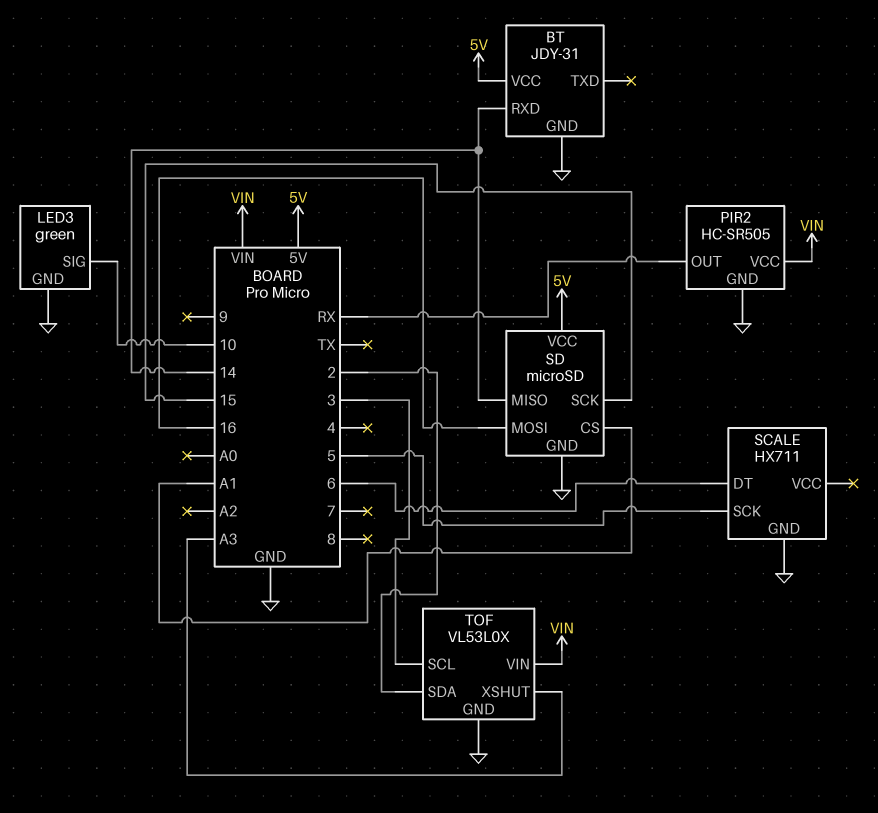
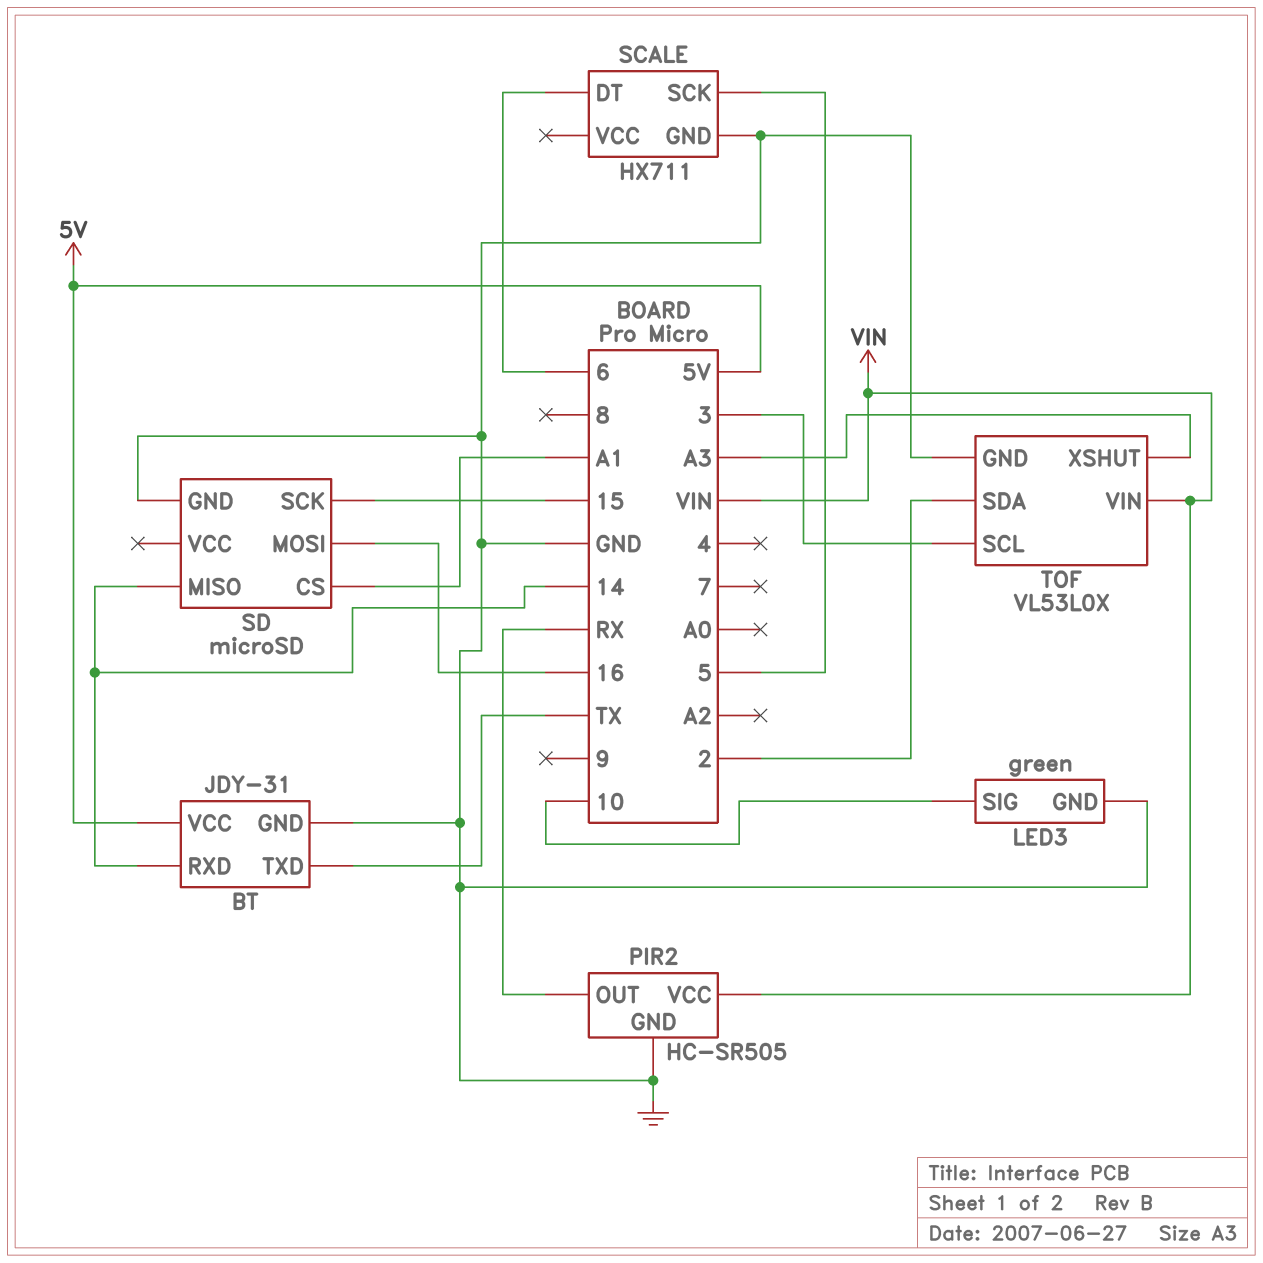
BT pin TXD: none -> TX
SD pin VCC: 5V -> none

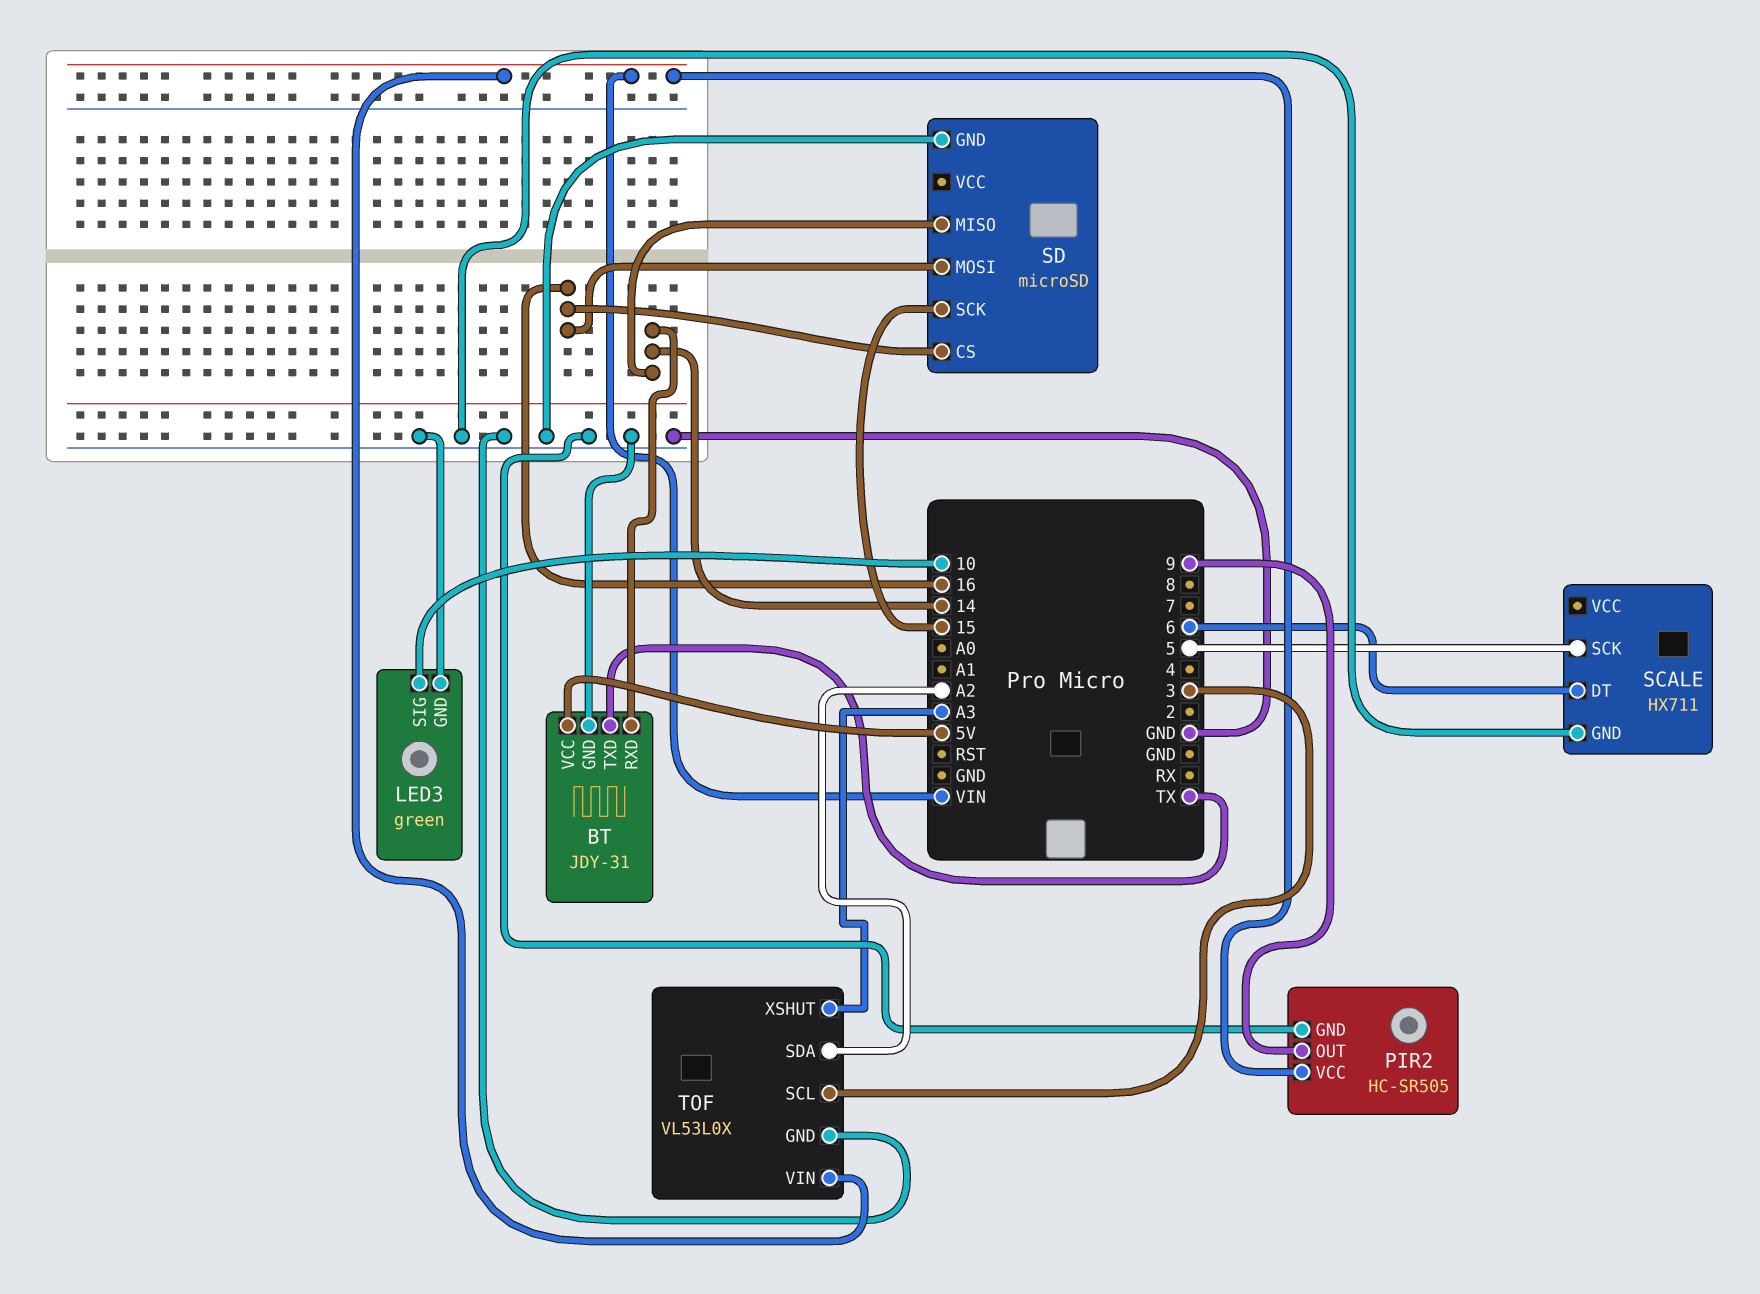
PIR2 pin OUT: RX -> 9
SD pin CS: A1 -> 16
TOF pin SDA: 2 -> A2

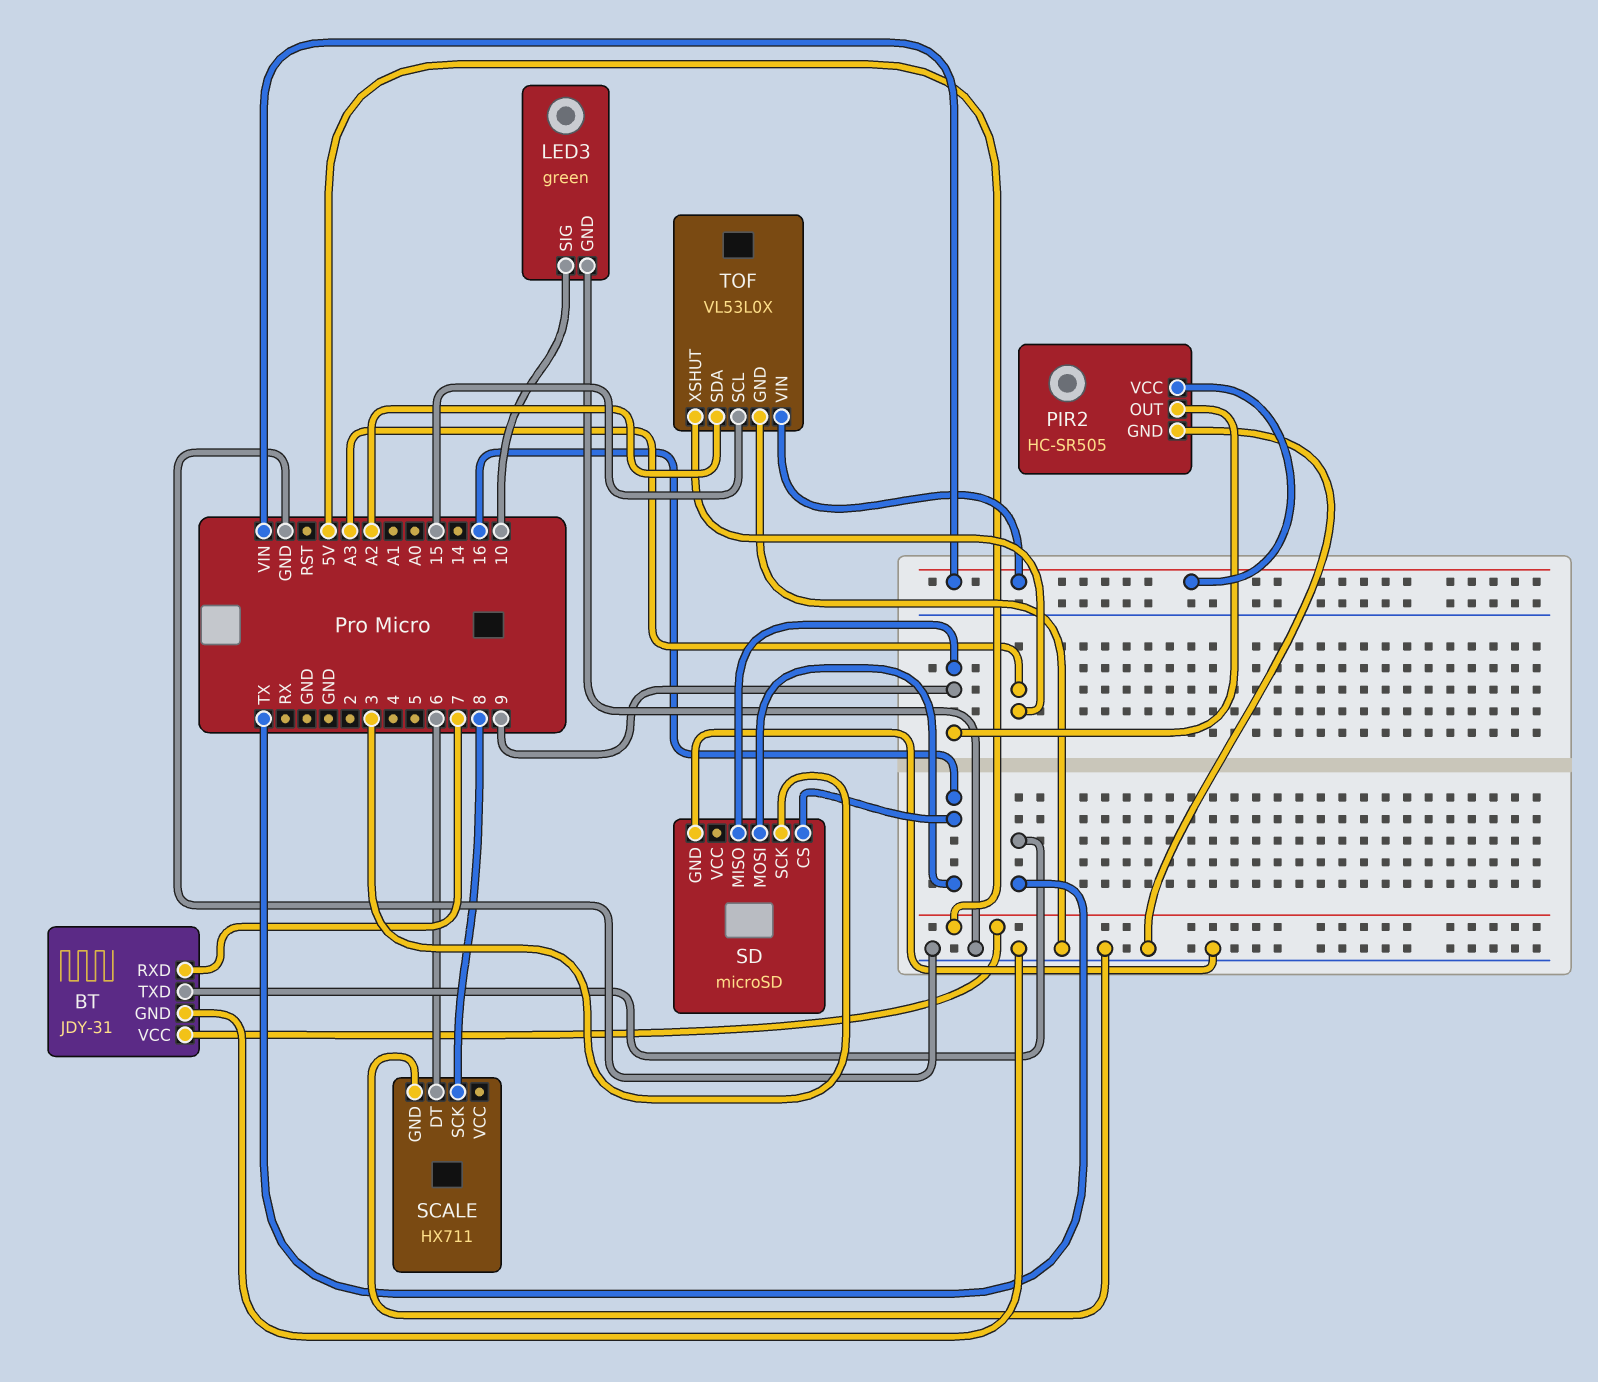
BT pin RXD: 14 -> 7
SCALE pin SCK: 5 -> 8
SD pin MISO: 14 -> 9
SD pin SCK: 15 -> 3
TOF pin SCL: 3 -> 15

